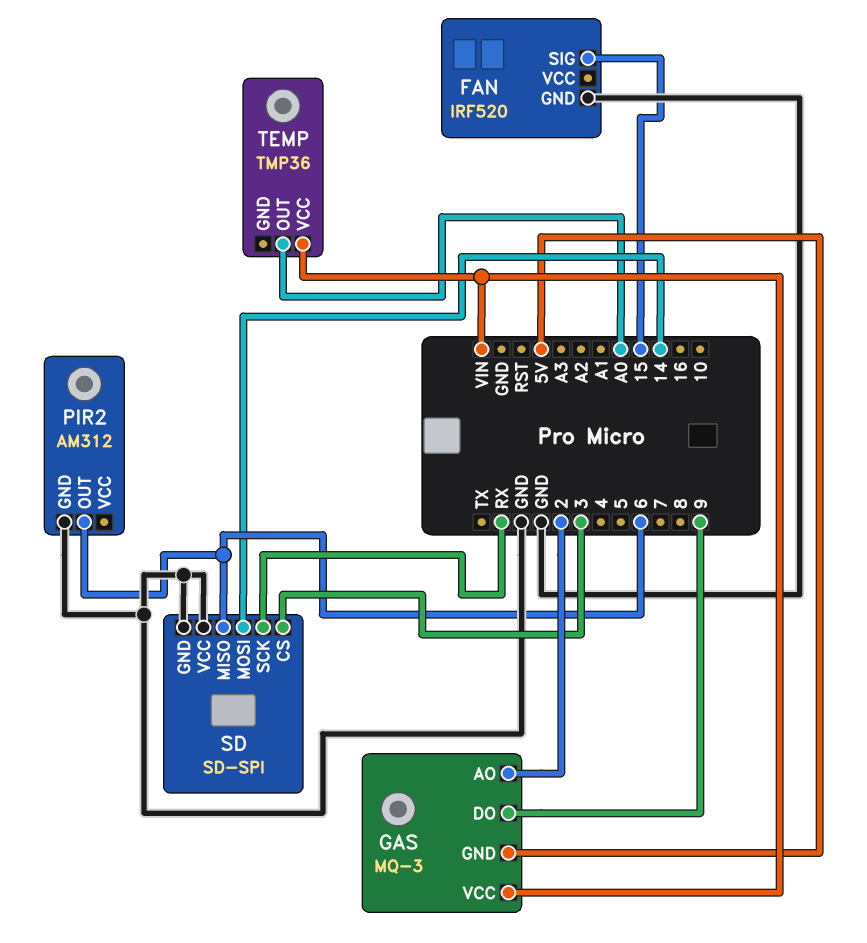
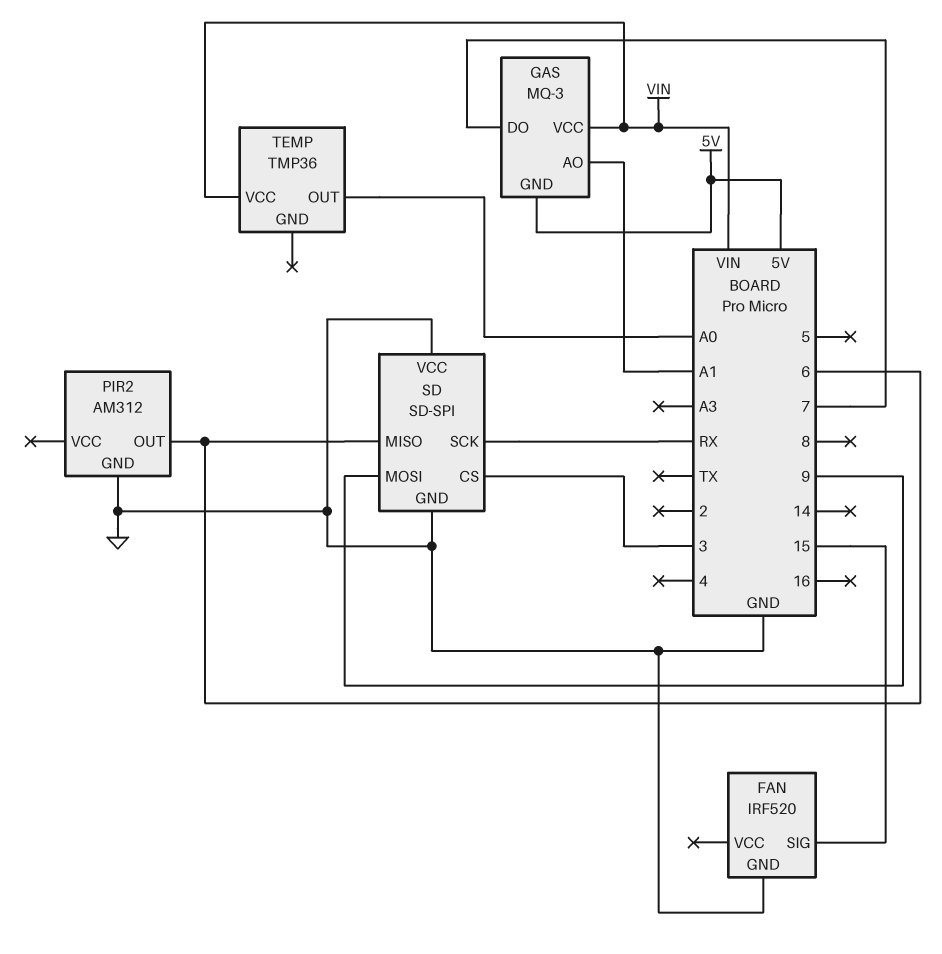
GAS pin AO: 2 -> A1
GAS pin DO: 9 -> 7
SD pin MOSI: 14 -> 9

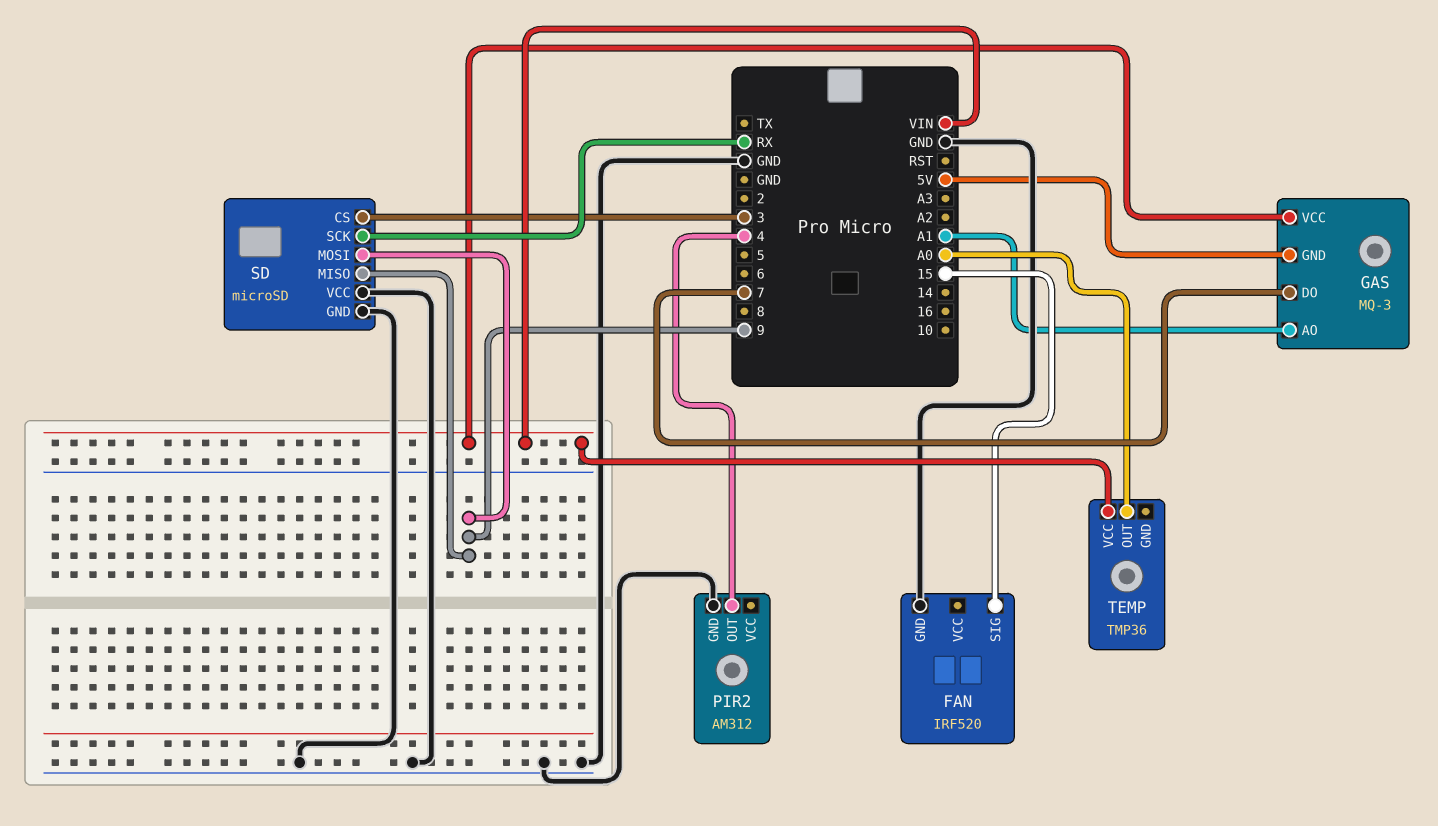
PIR2 pin OUT: 6 -> 4
SD: SD-SPI -> microSD
SD pin MISO: 6 -> 9

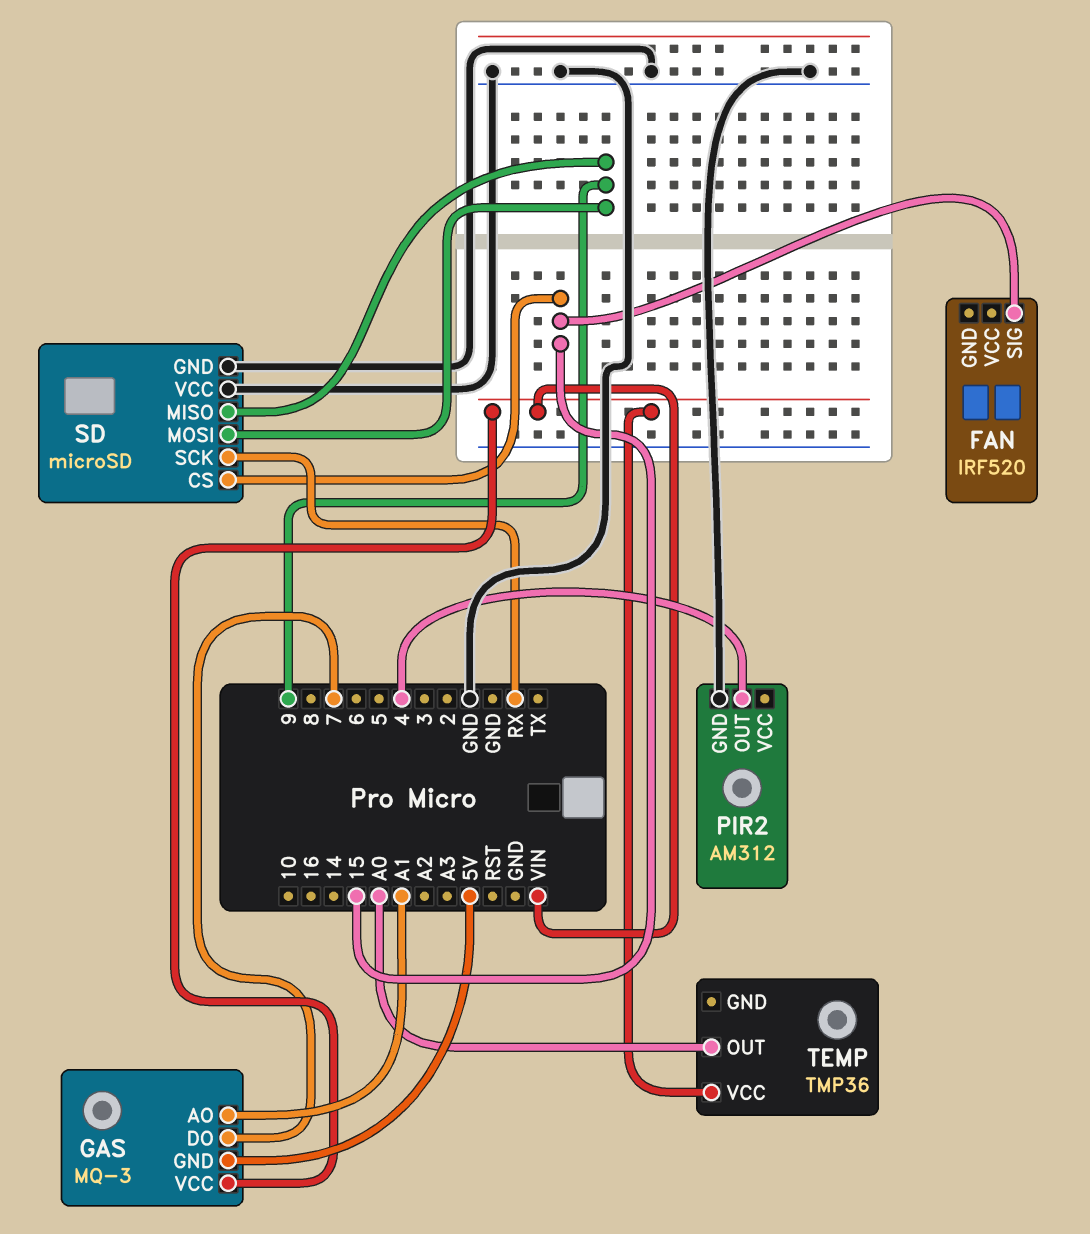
FAN pin GND: GND -> none
SD pin CS: 3 -> 15

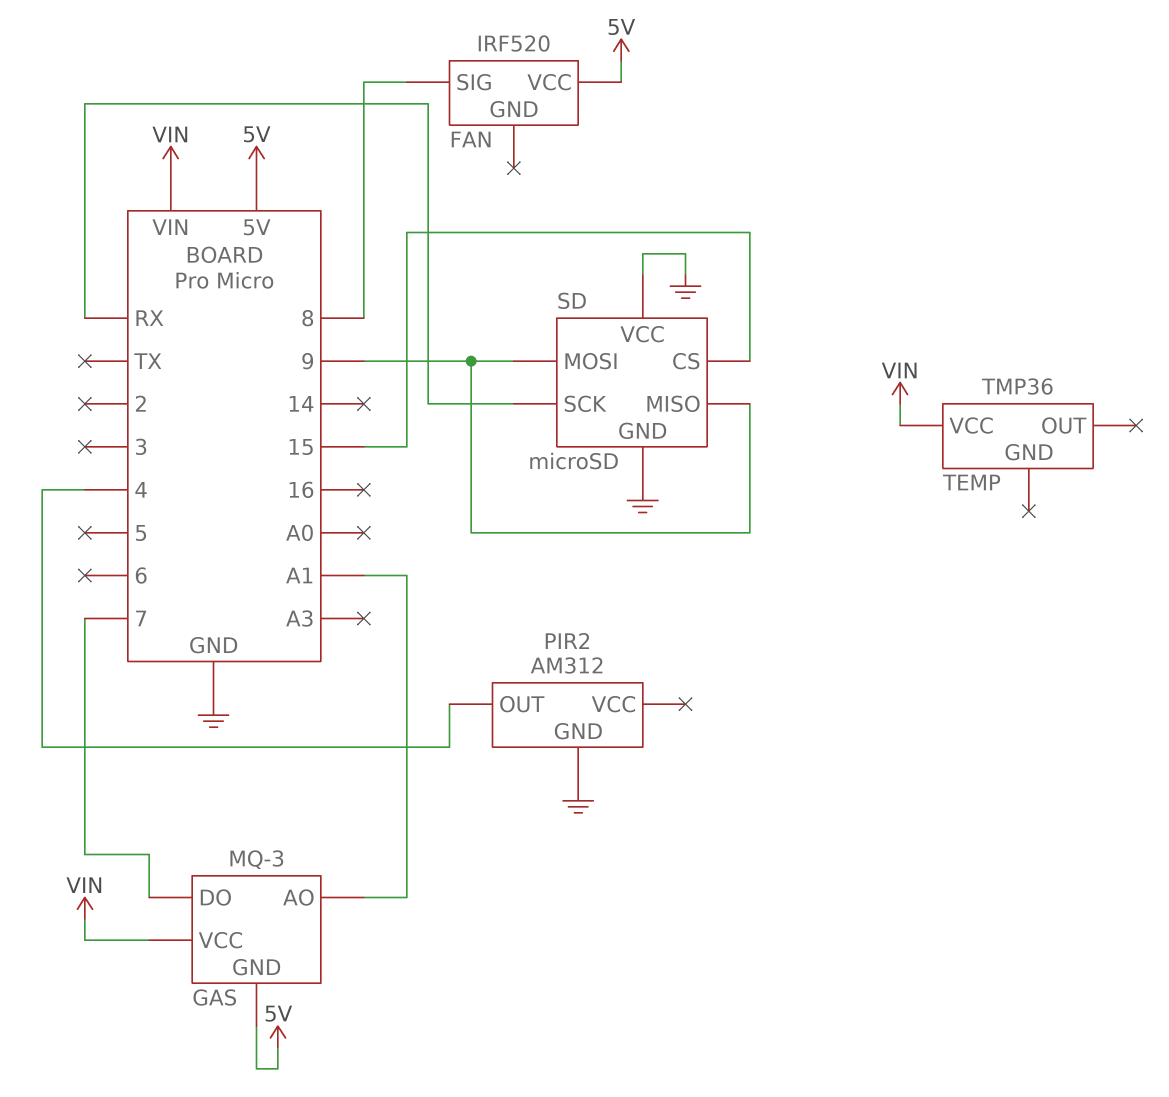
FAN pin SIG: 15 -> 8
FAN pin VCC: none -> 5V
TEMP pin OUT: A0 -> none

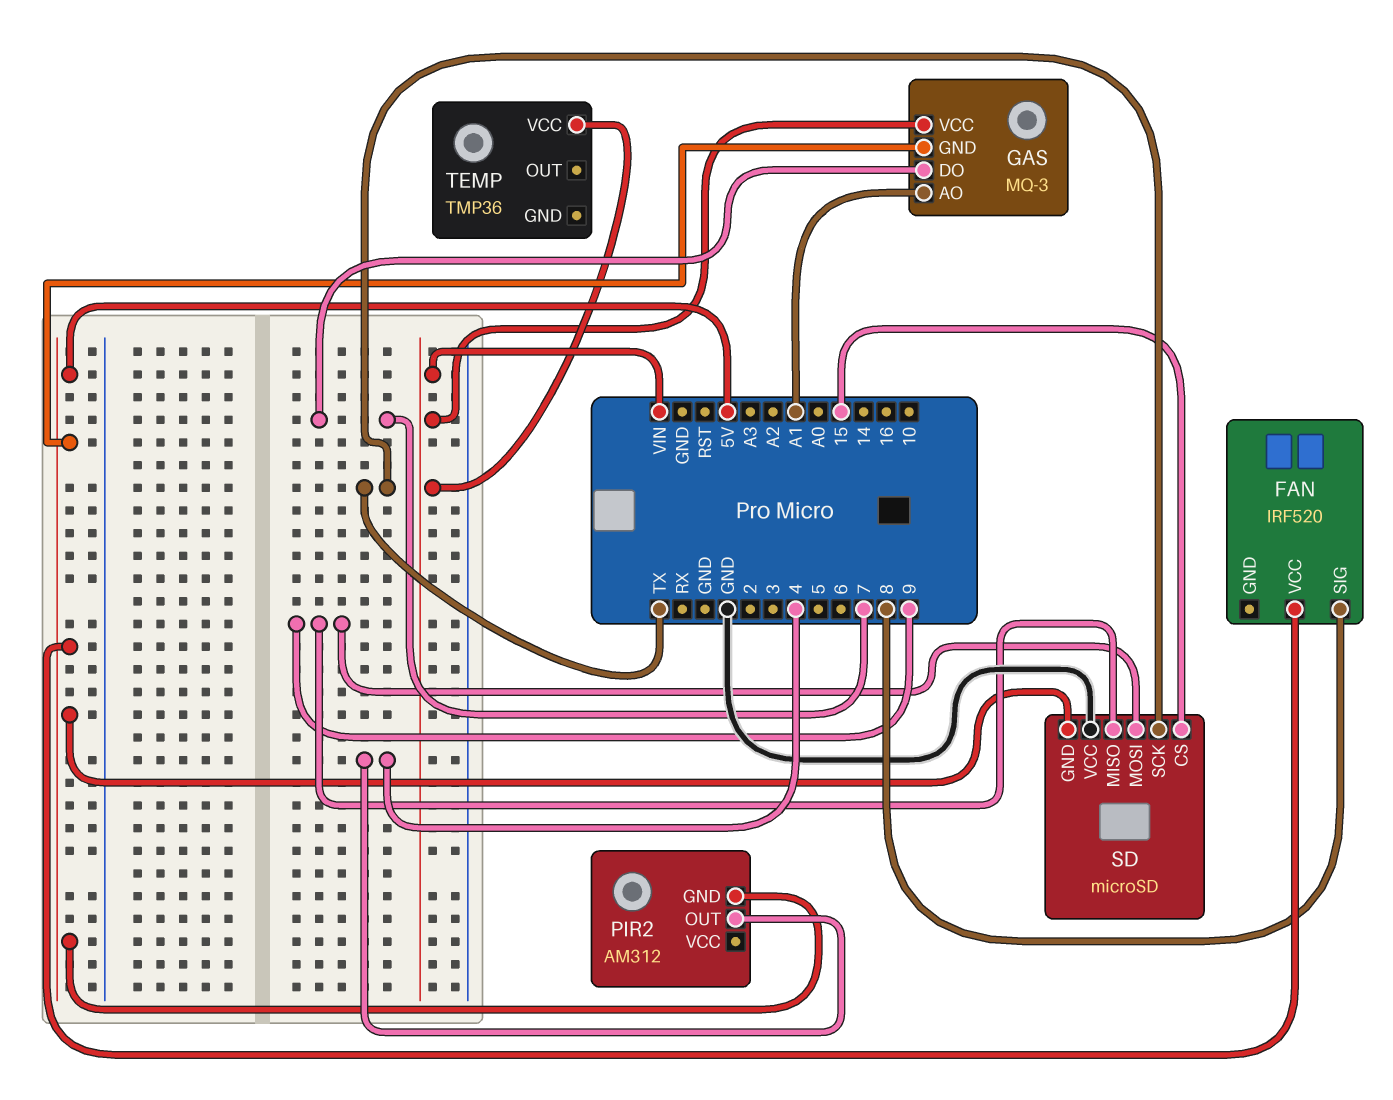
PIR2 pin GND: GND -> 5V
SD pin GND: GND -> 5V
SD pin SCK: RX -> TX

